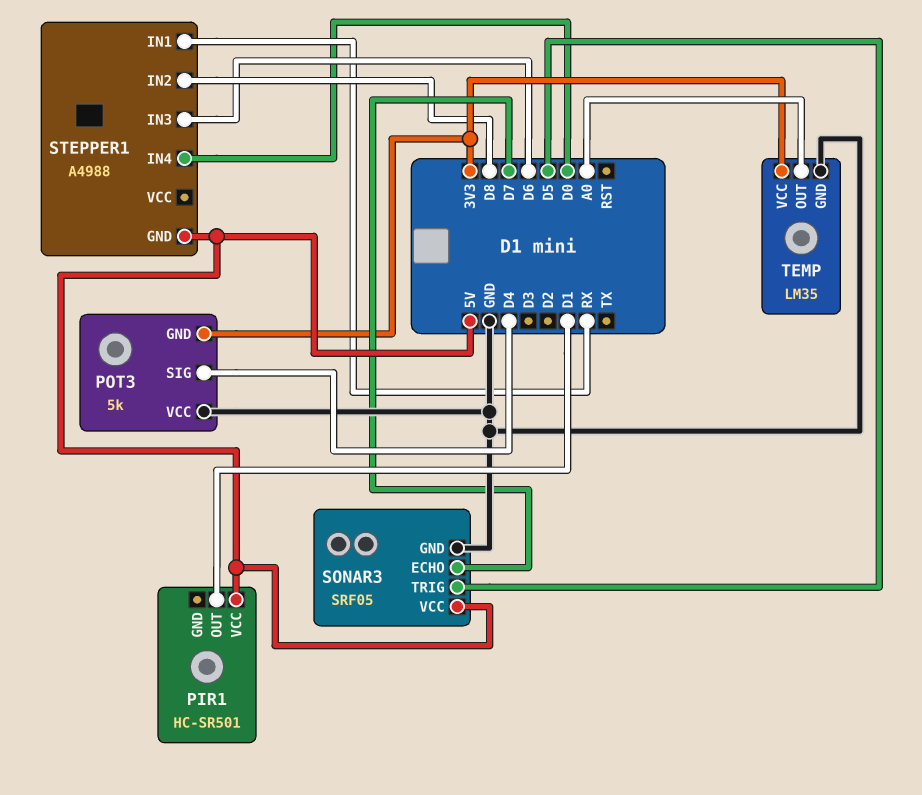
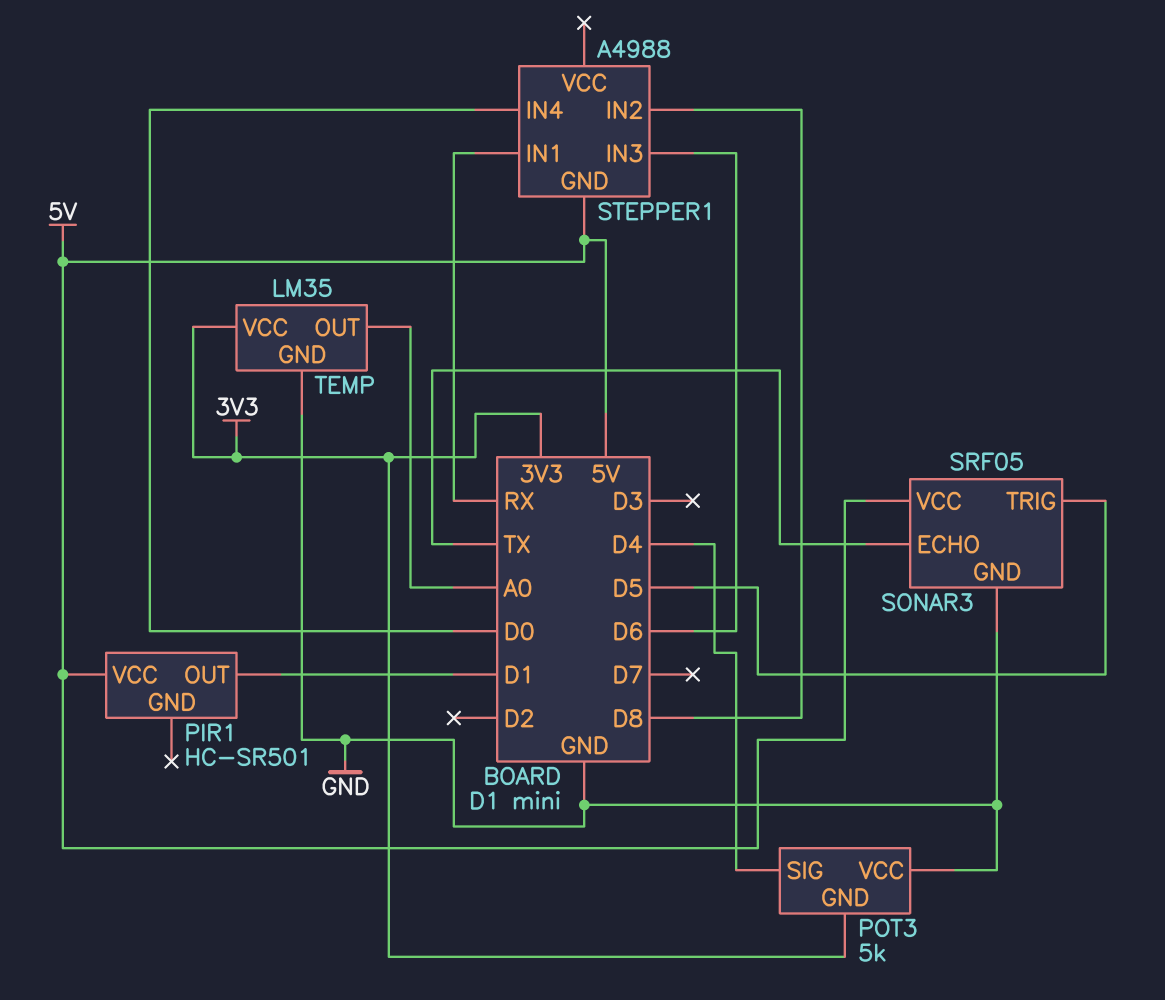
SONAR3 pin ECHO: D7 -> TX

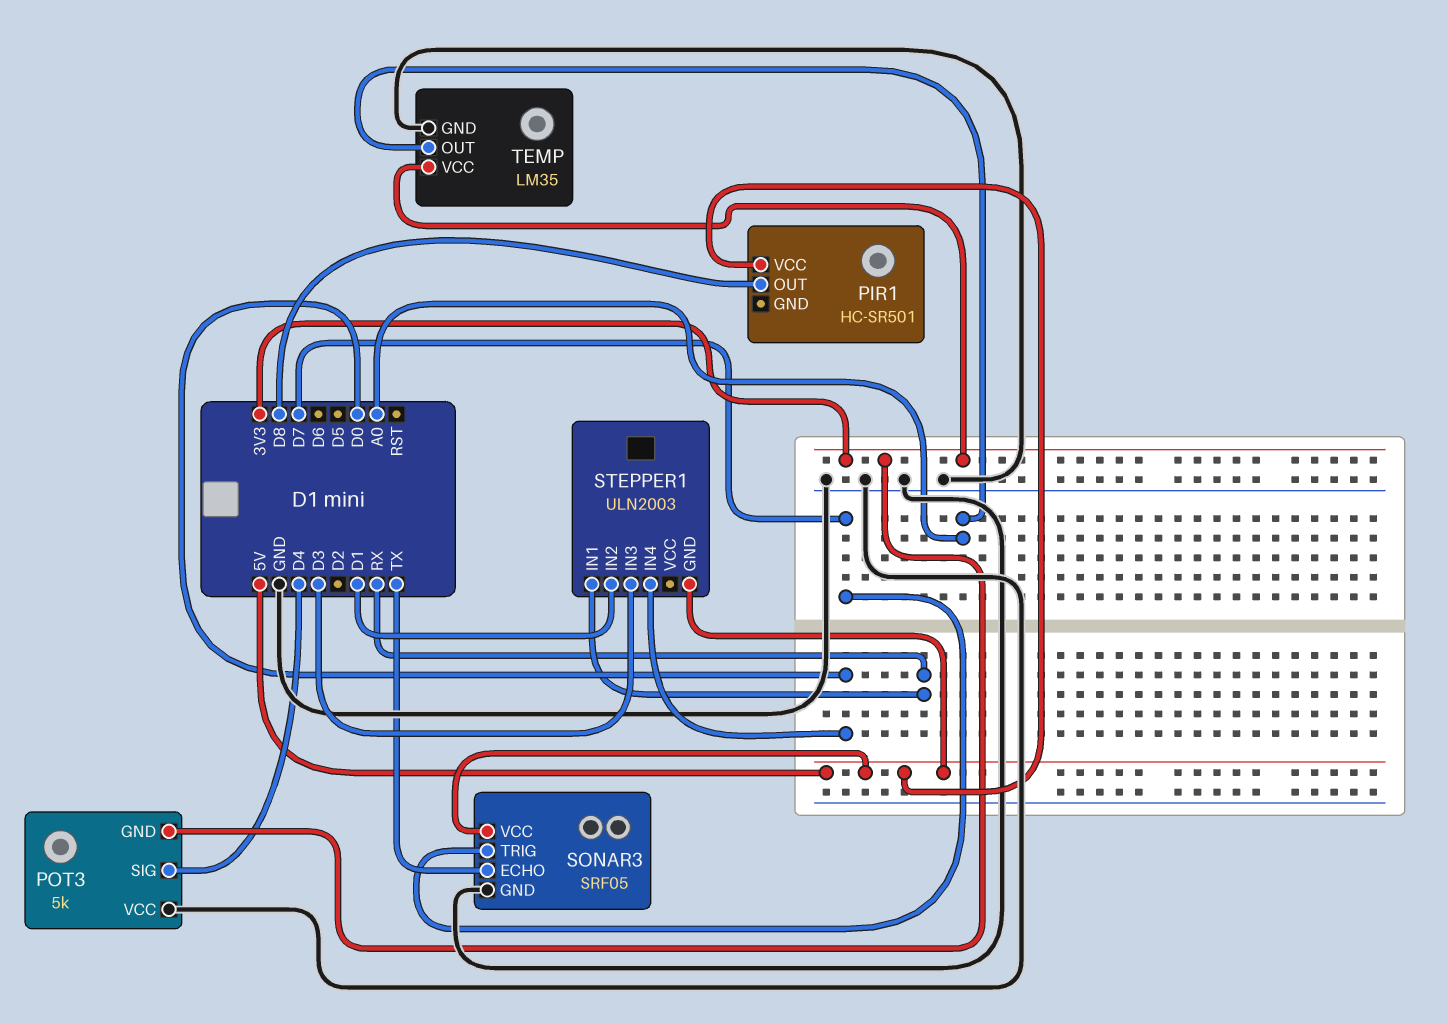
PIR1 pin OUT: D1 -> D8
SONAR3 pin TRIG: D5 -> D7
STEPPER1: A4988 -> ULN2003
STEPPER1 pin IN2: D8 -> D1
STEPPER1 pin IN3: D6 -> D3

